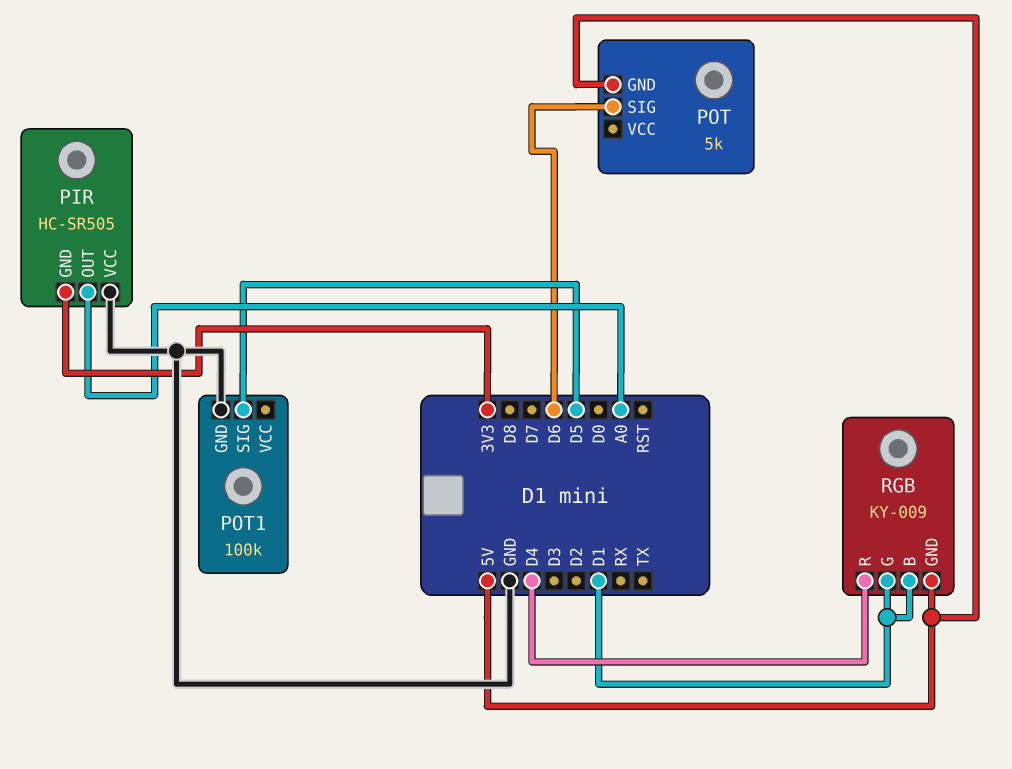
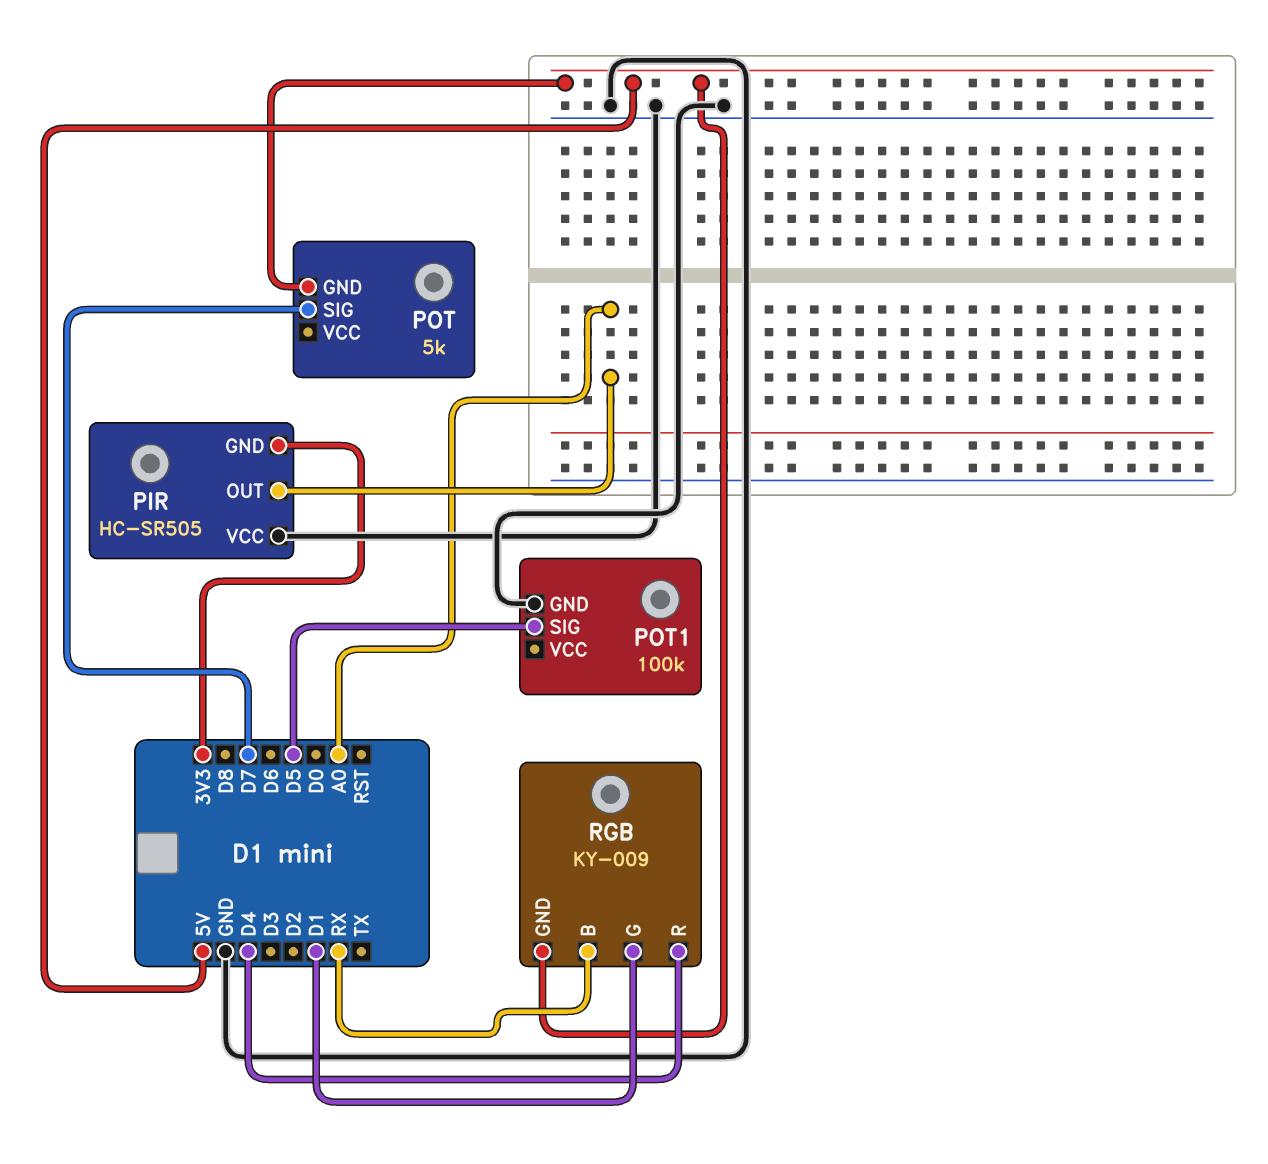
POT pin SIG: D6 -> D7
RGB pin B: D1 -> RX

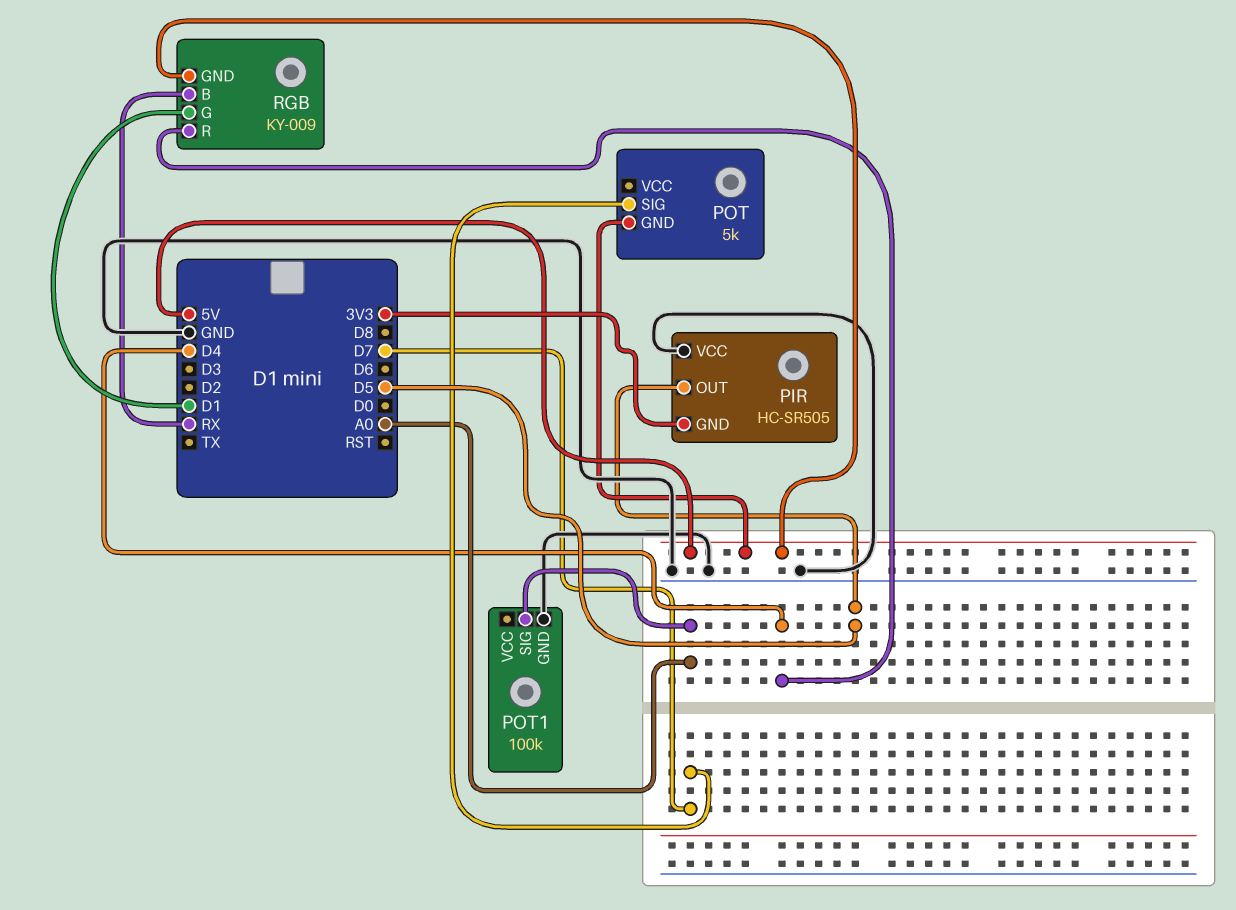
PIR pin OUT: A0 -> D5
POT1 pin SIG: D5 -> A0

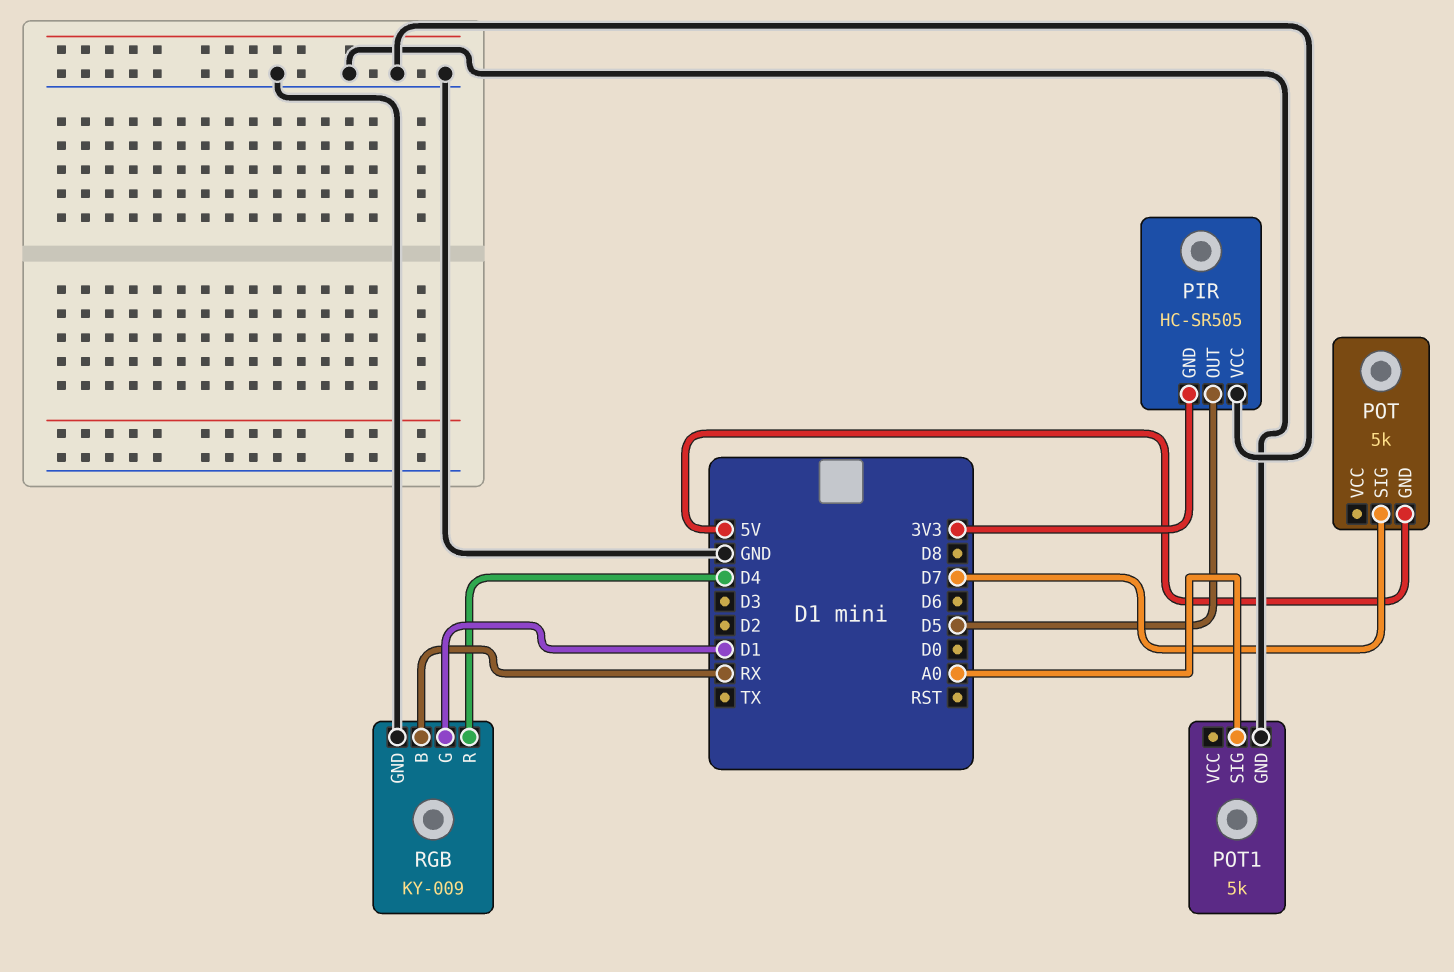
POT1: 100k -> 5k
RGB pin GND: 5V -> GND

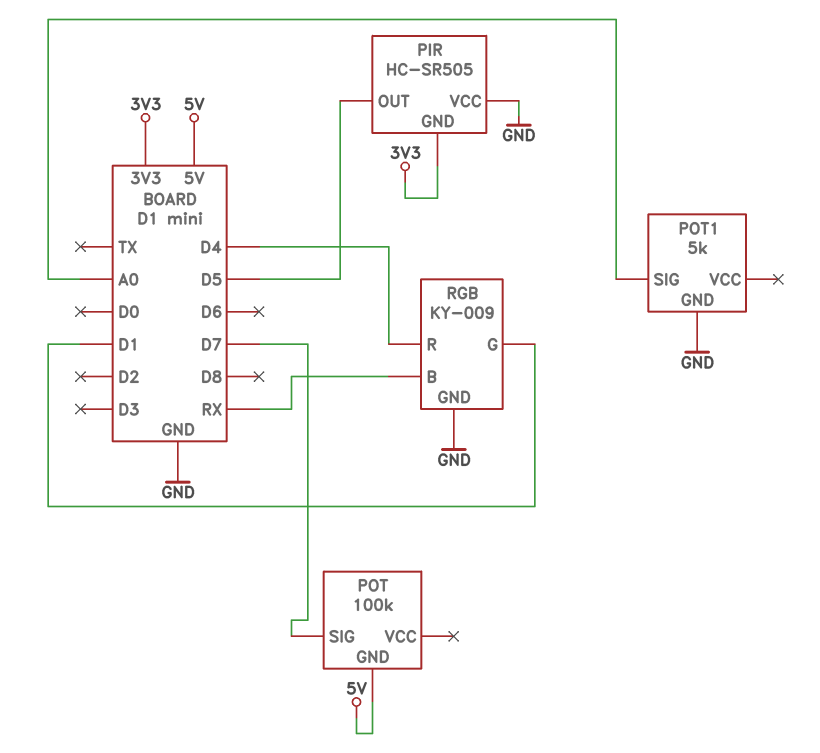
POT: 5k -> 100k

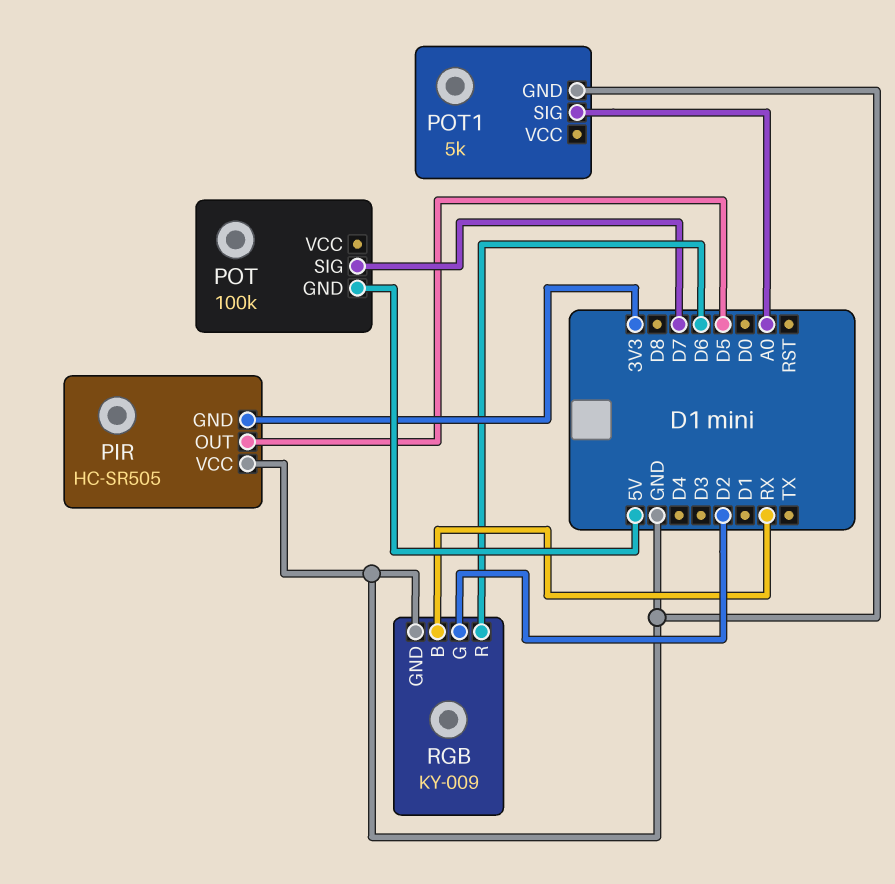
RGB pin G: D1 -> D2
RGB pin R: D4 -> D6

